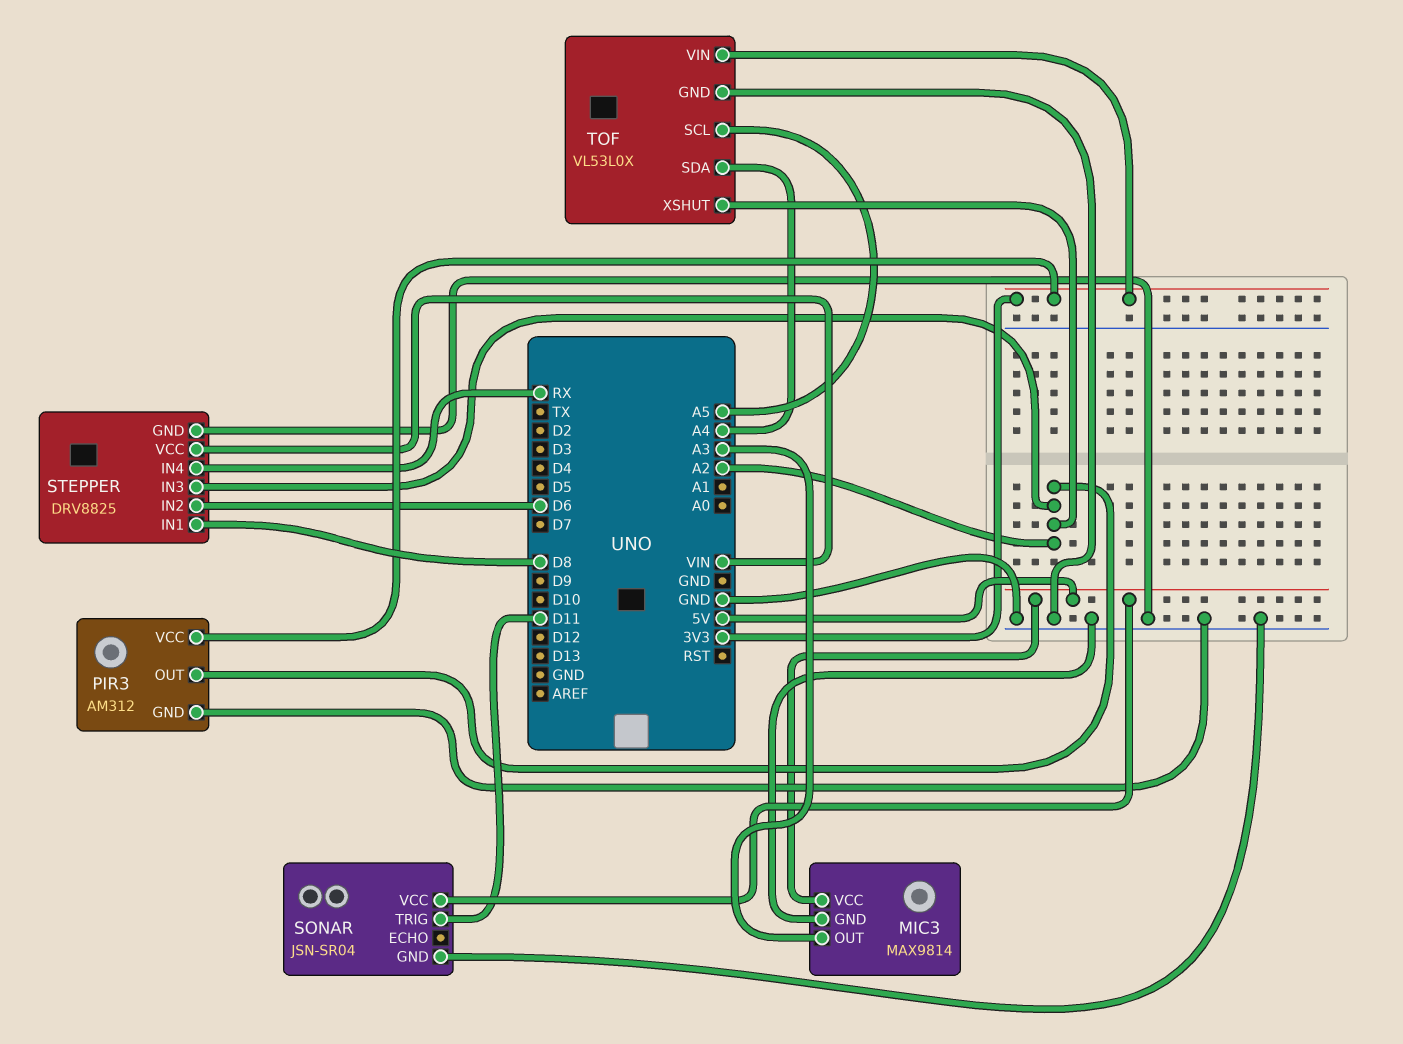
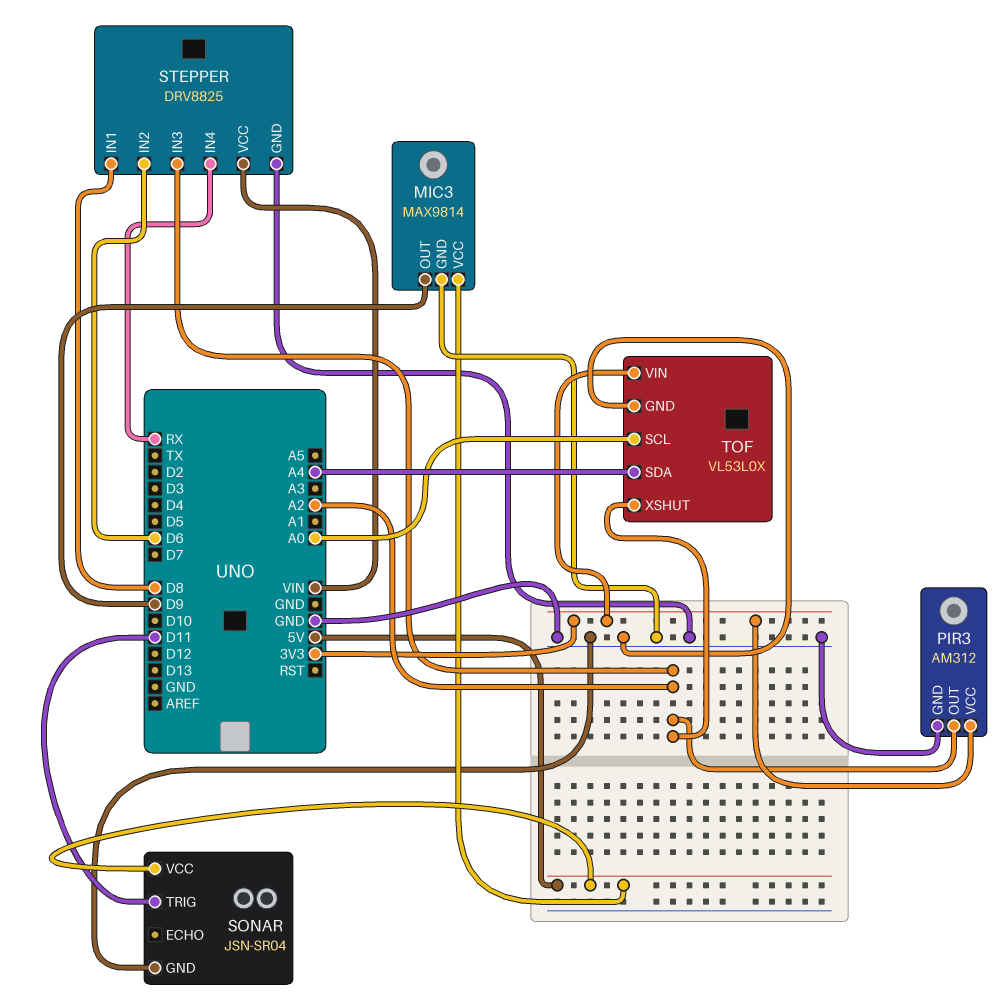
MIC3 pin OUT: A3 -> D9
TOF pin SCL: A5 -> A0

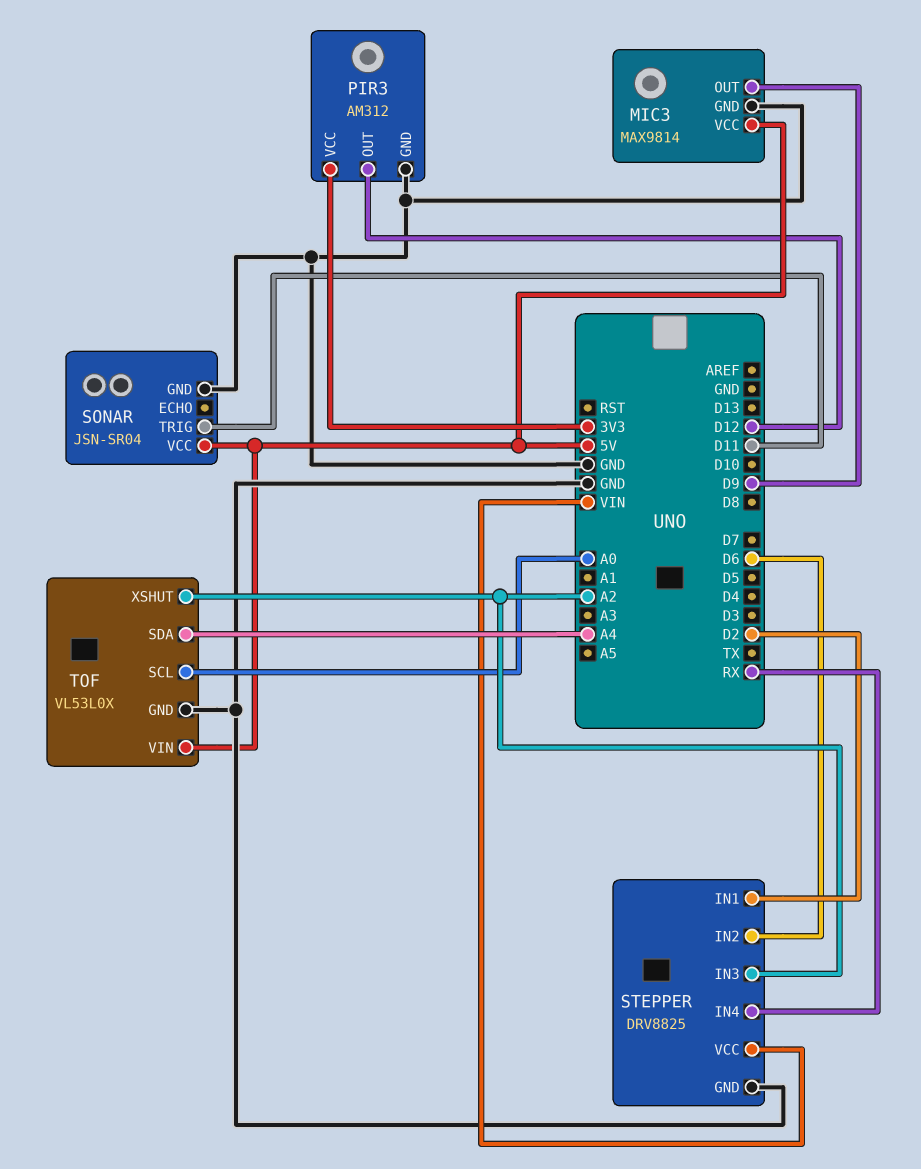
PIR3 pin OUT: A2 -> D12
STEPPER pin IN1: D8 -> D2
TOF pin VIN: 3V3 -> 5V

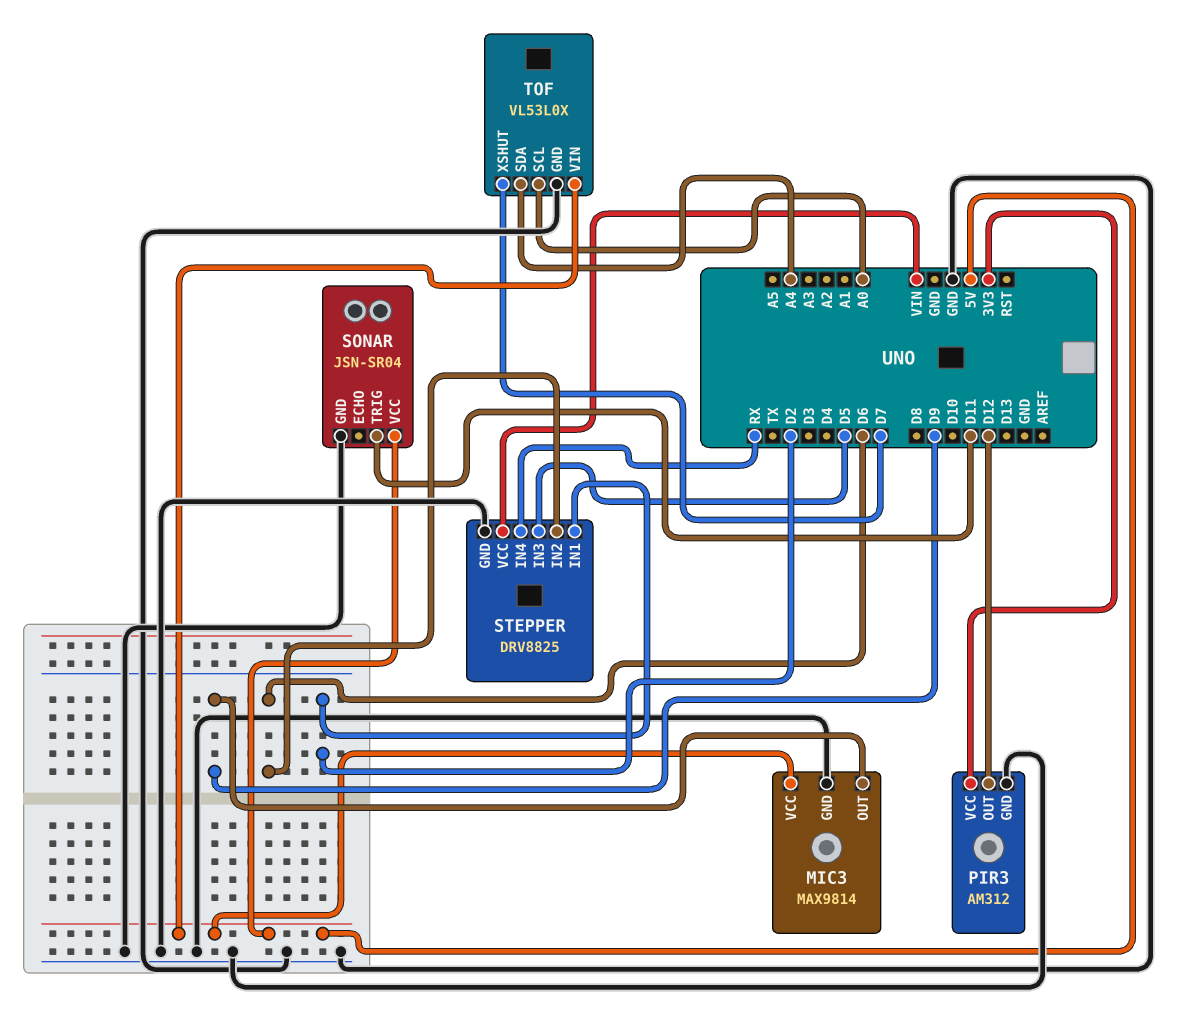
STEPPER pin IN3: A2 -> D5
TOF pin XSHUT: A2 -> D7

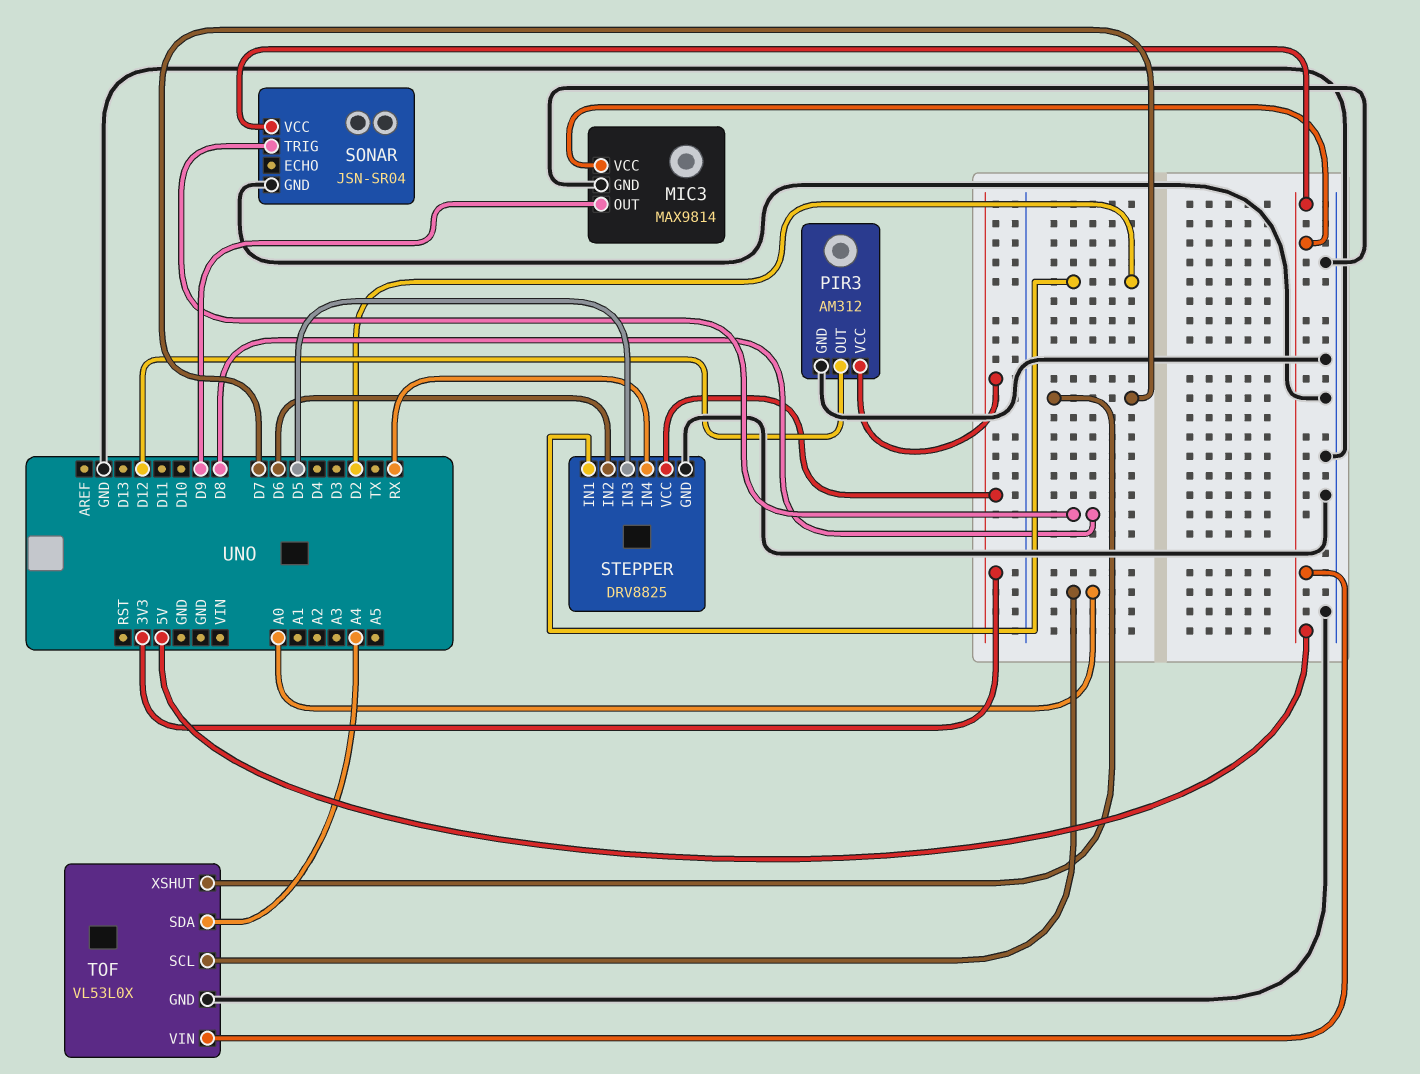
SONAR pin TRIG: D11 -> D8
STEPPER pin VCC: VIN -> 3V3

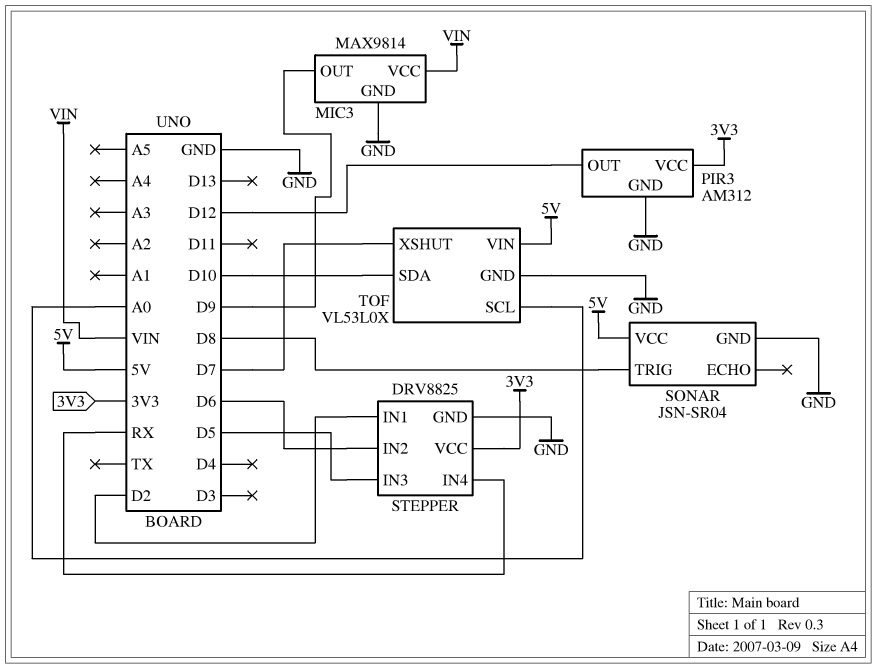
MIC3 pin VCC: 5V -> VIN
TOF pin SDA: A4 -> D10

